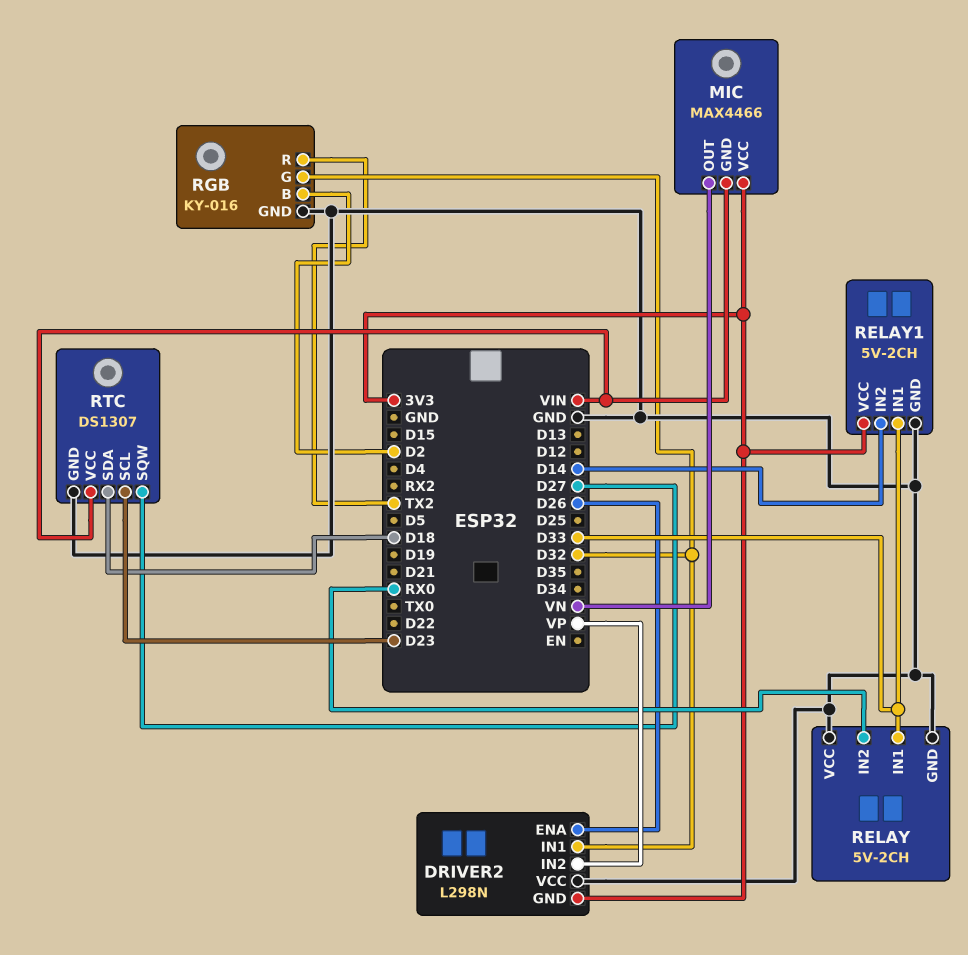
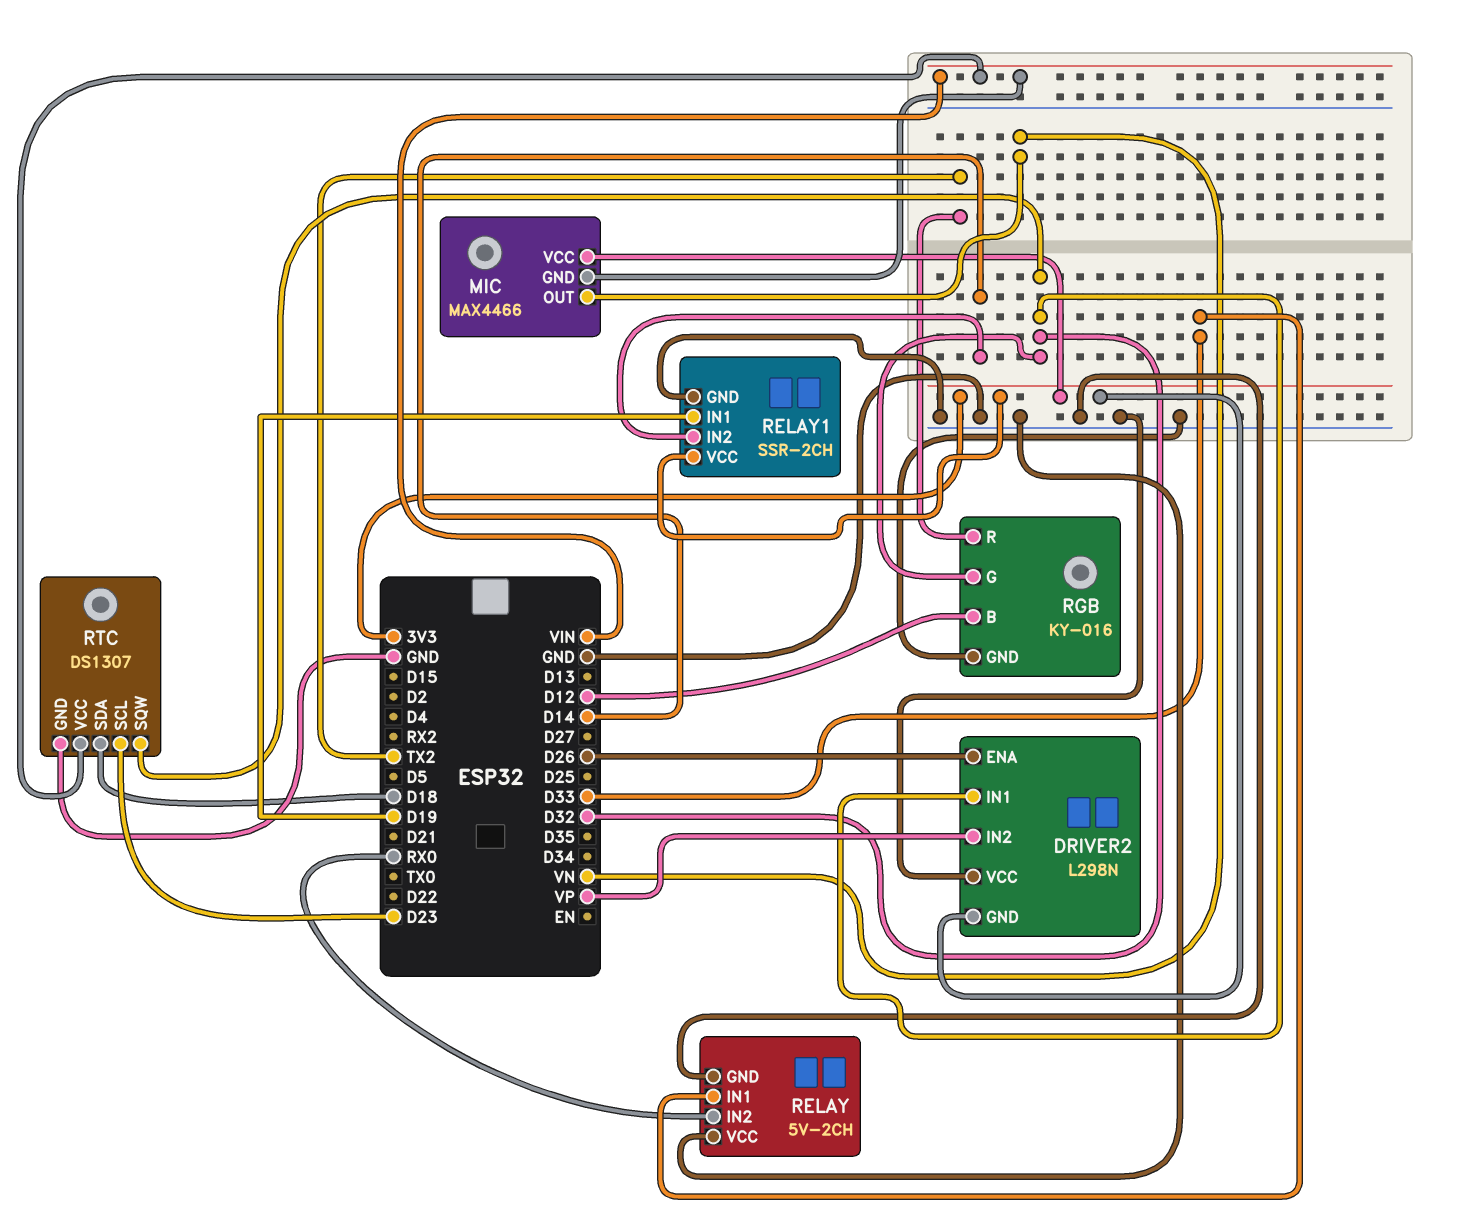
RELAY1: 5V-2CH -> SSR-2CH
RELAY1 pin IN1: D33 -> D19
RGB pin B: D2 -> D12
RTC pin SQW: D27 -> D32

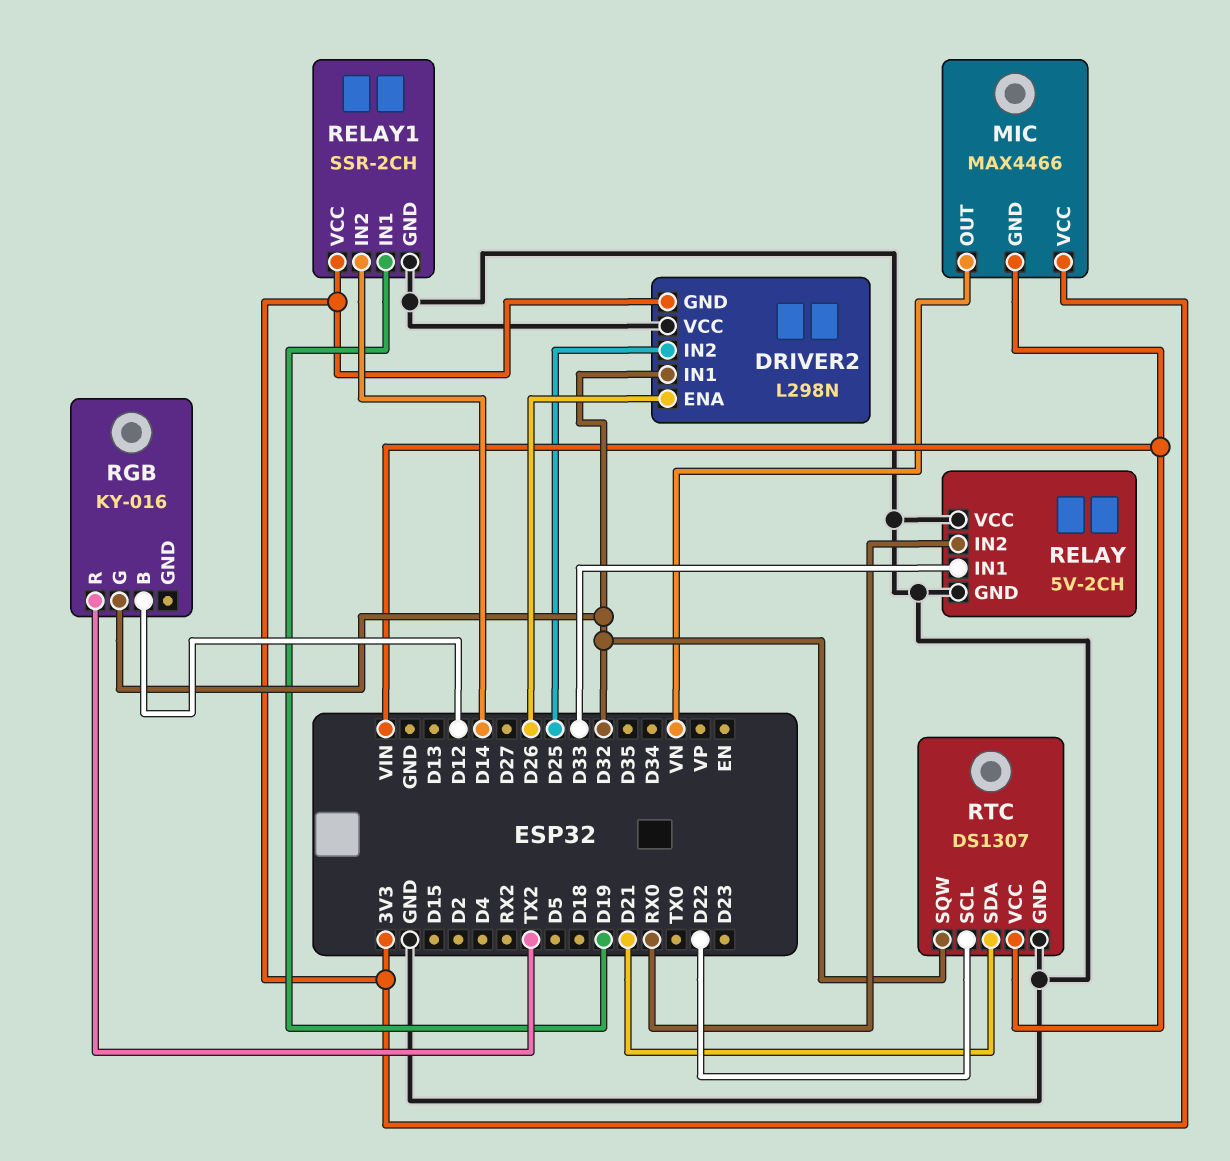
DRIVER2 pin IN2: VP -> D25
RGB pin GND: GND -> none
RTC pin SCL: D23 -> D22
RTC pin SDA: D18 -> D21

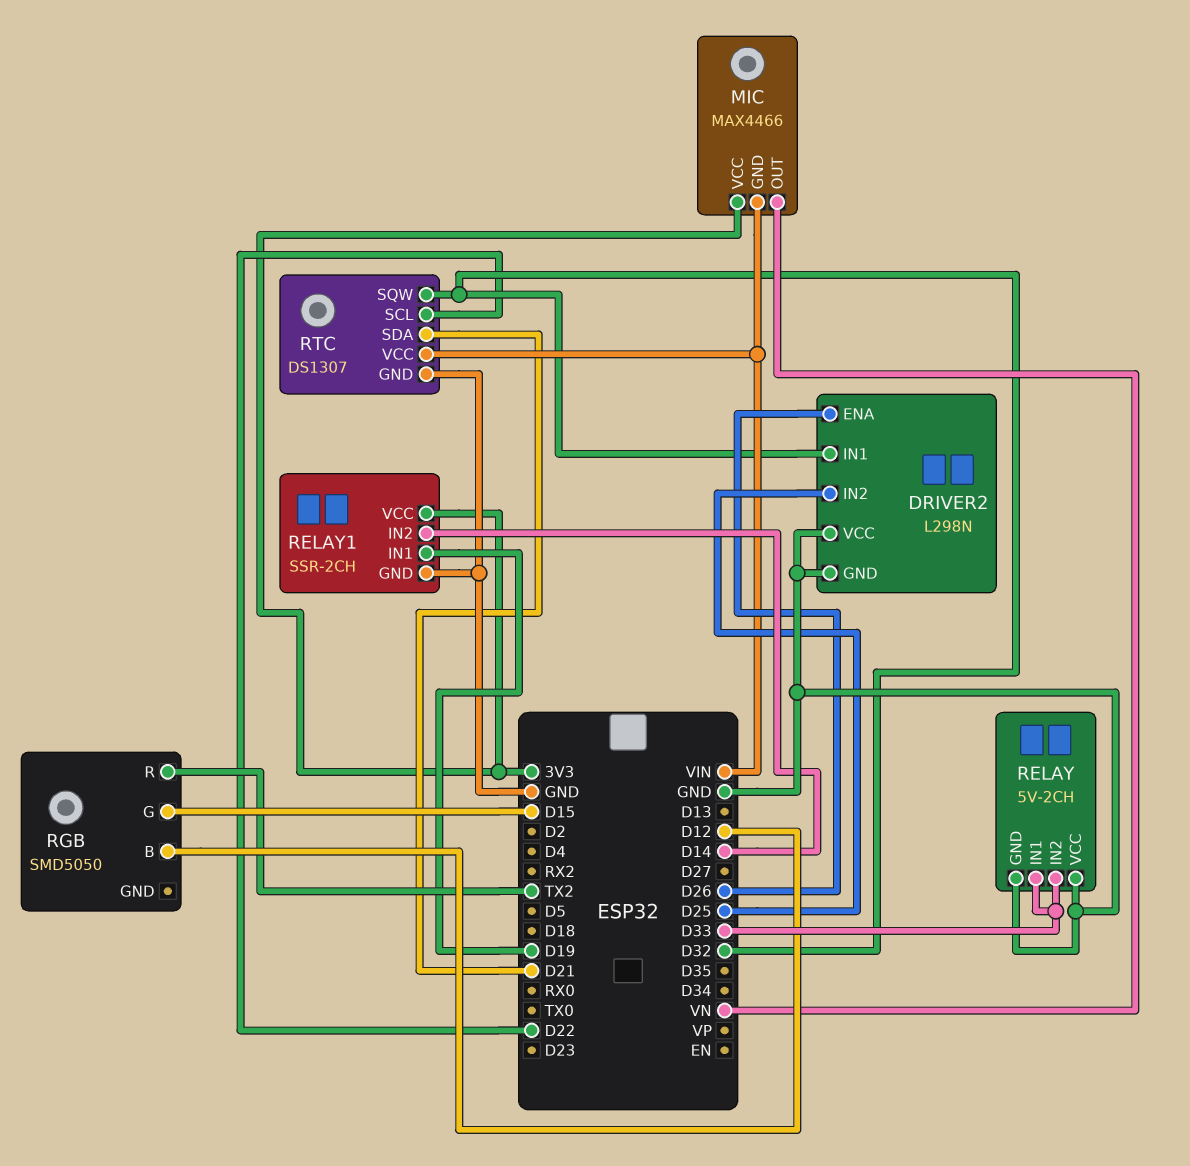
DRIVER2 pin GND: 3V3 -> GND
RELAY pin IN2: RX0 -> D33
RGB: KY-016 -> SMD5050
RGB pin G: D32 -> D15

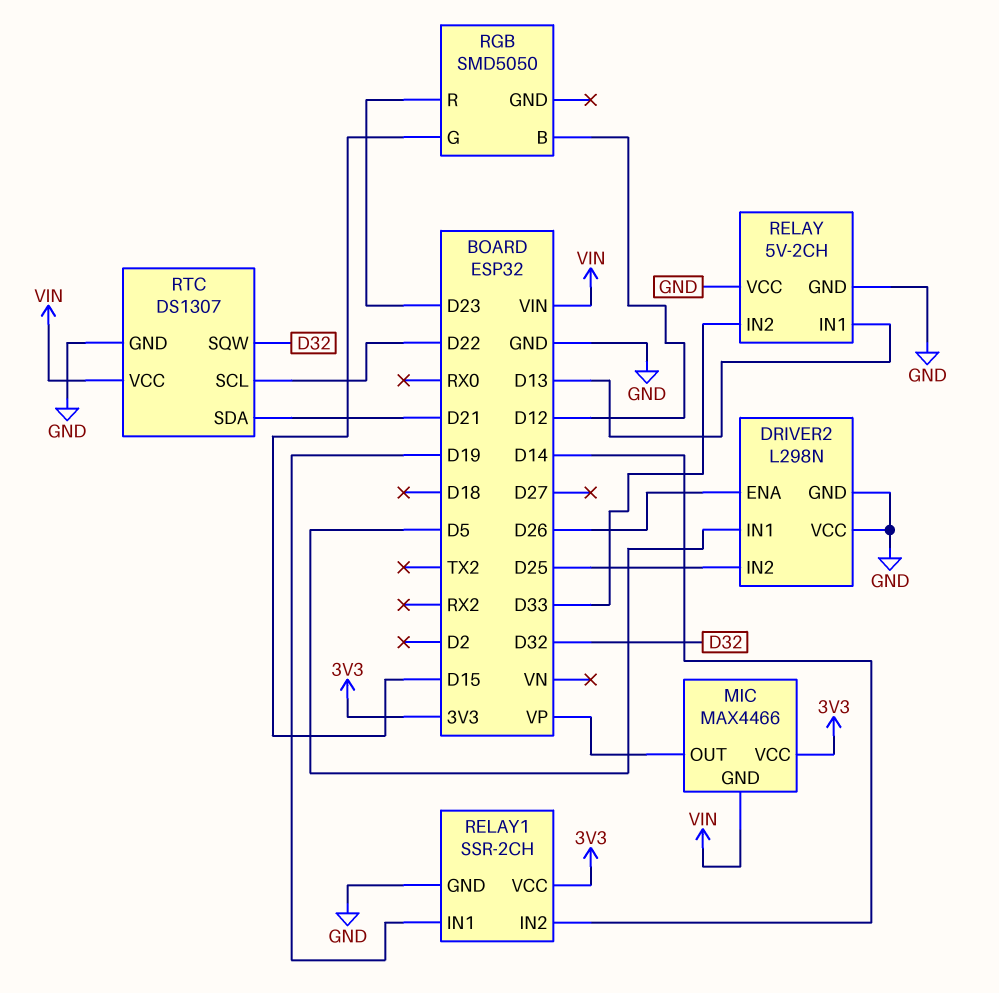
DRIVER2 pin IN1: D32 -> D5
MIC pin OUT: VN -> VP
RELAY pin IN1: D33 -> D13
RGB pin R: TX2 -> D23

